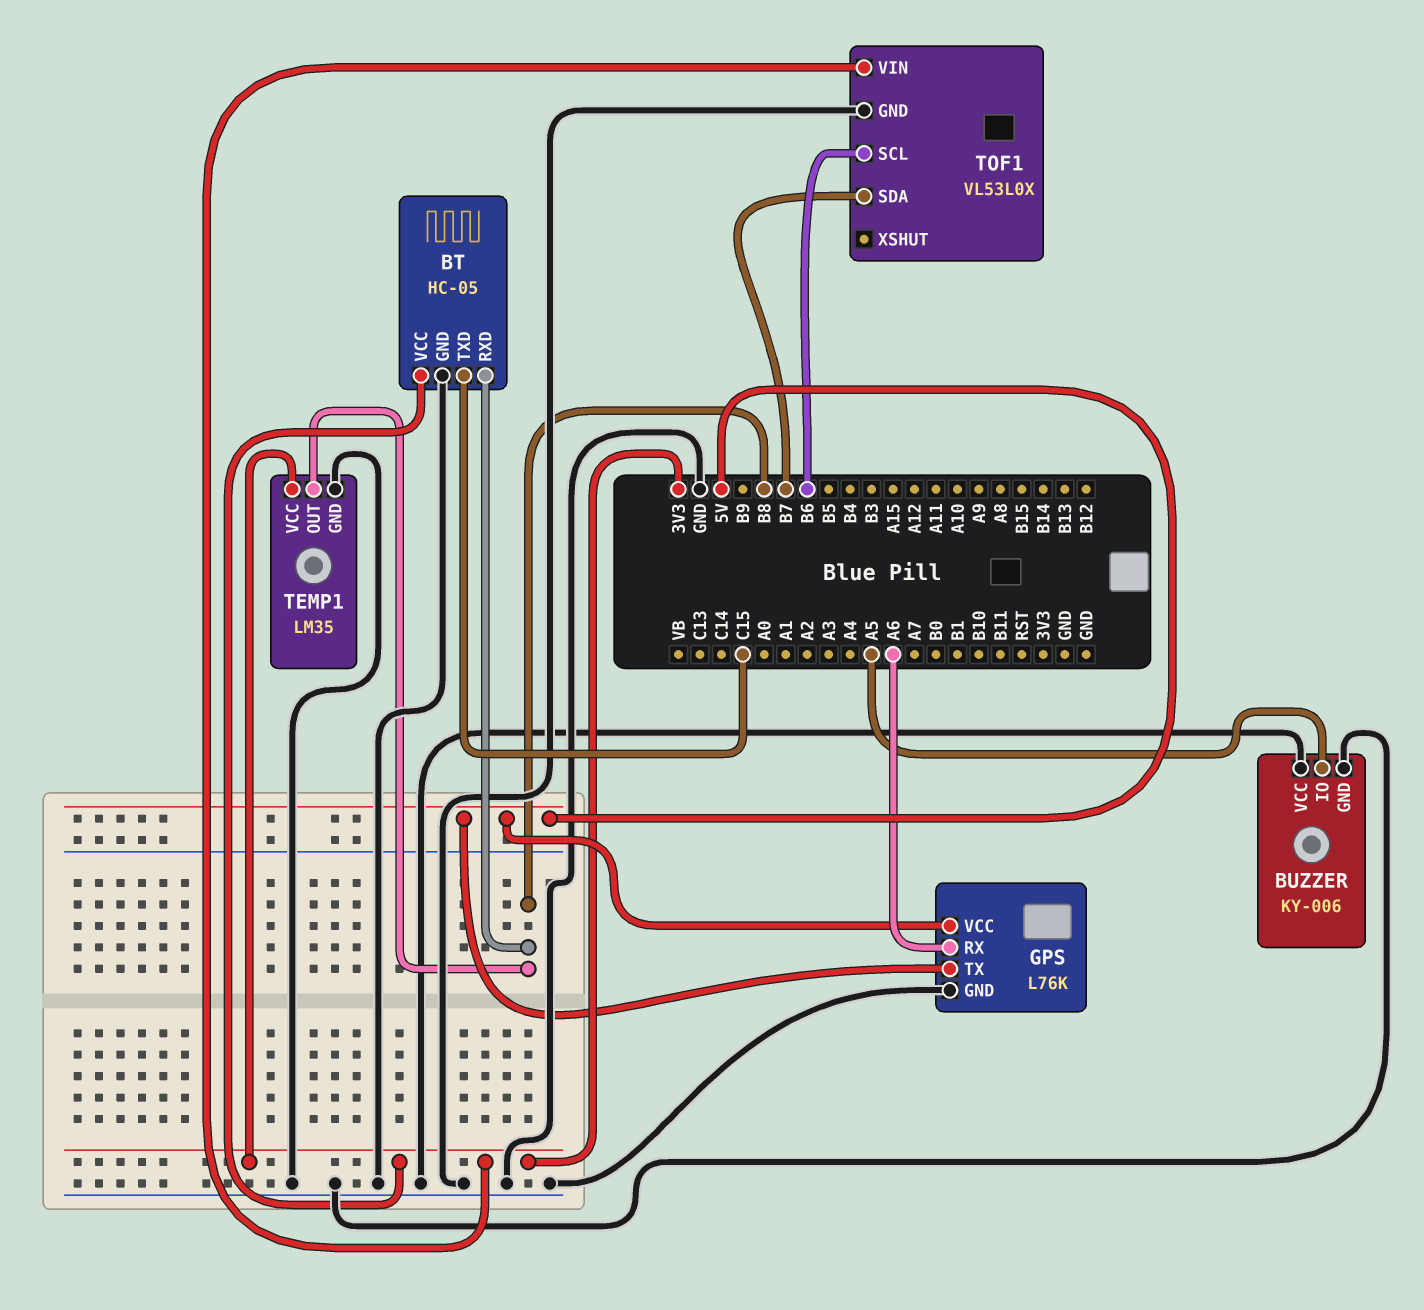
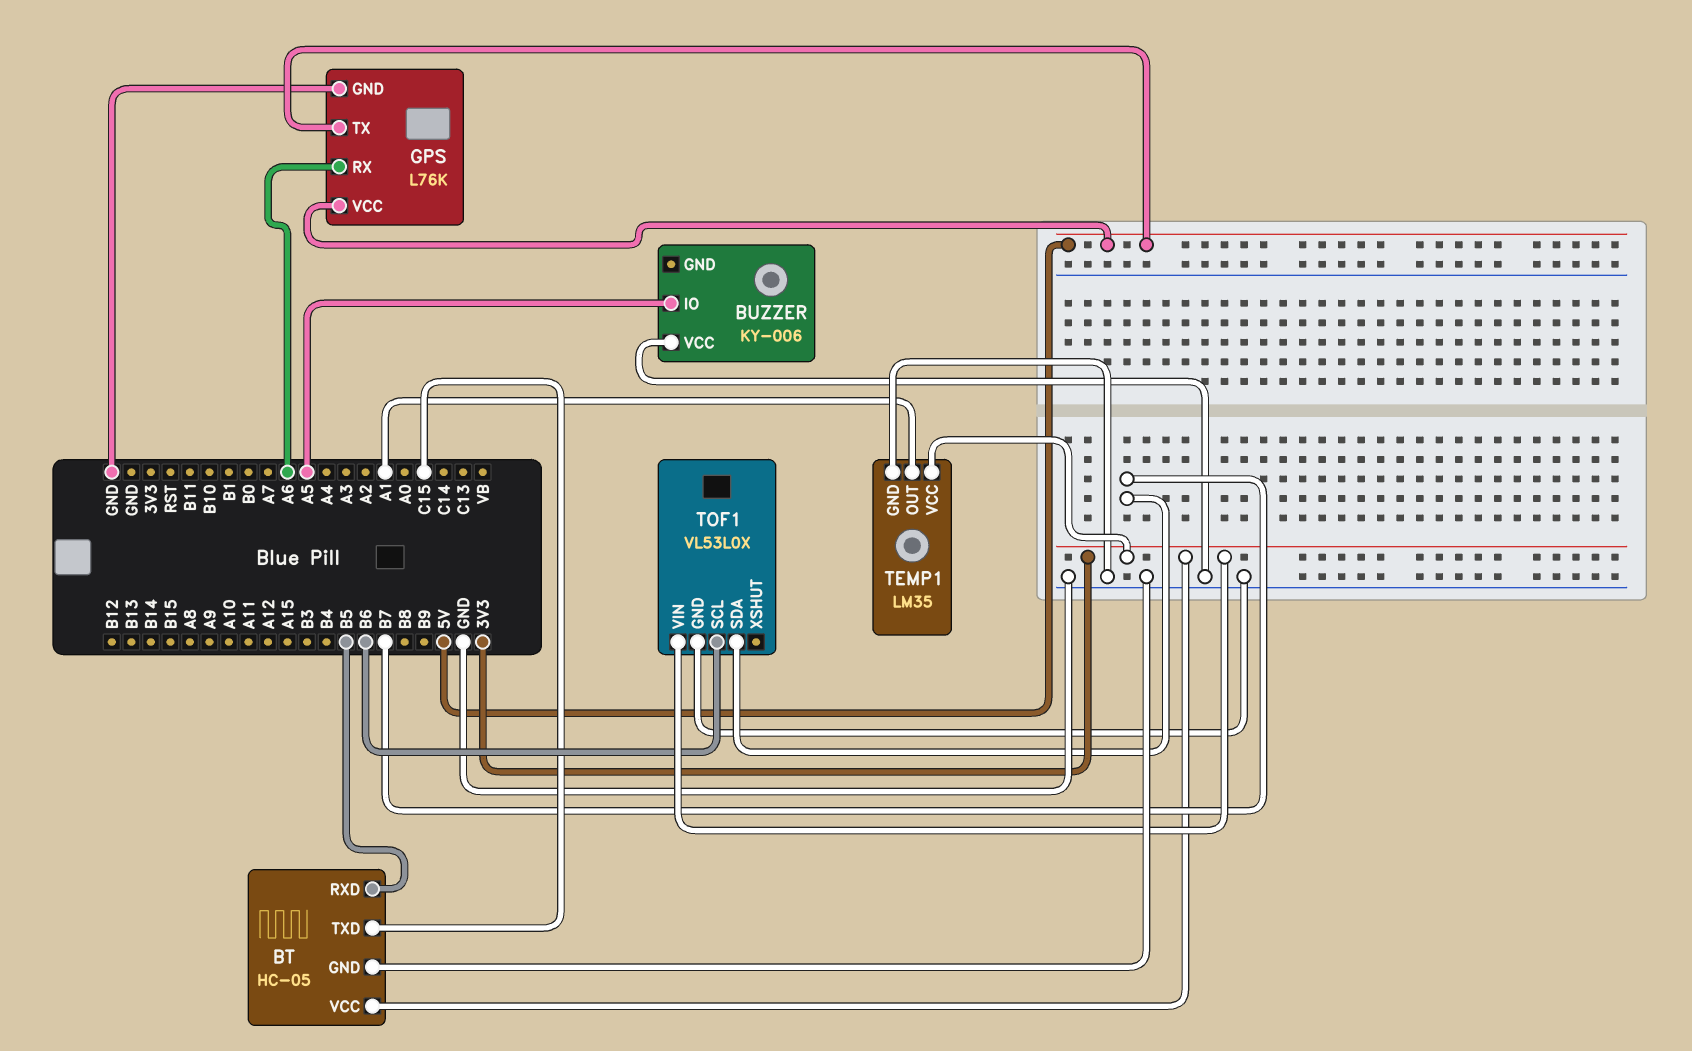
BT pin RXD: B8 -> B5
BUZZER pin GND: GND -> none
TEMP1 pin OUT: B8 -> A1

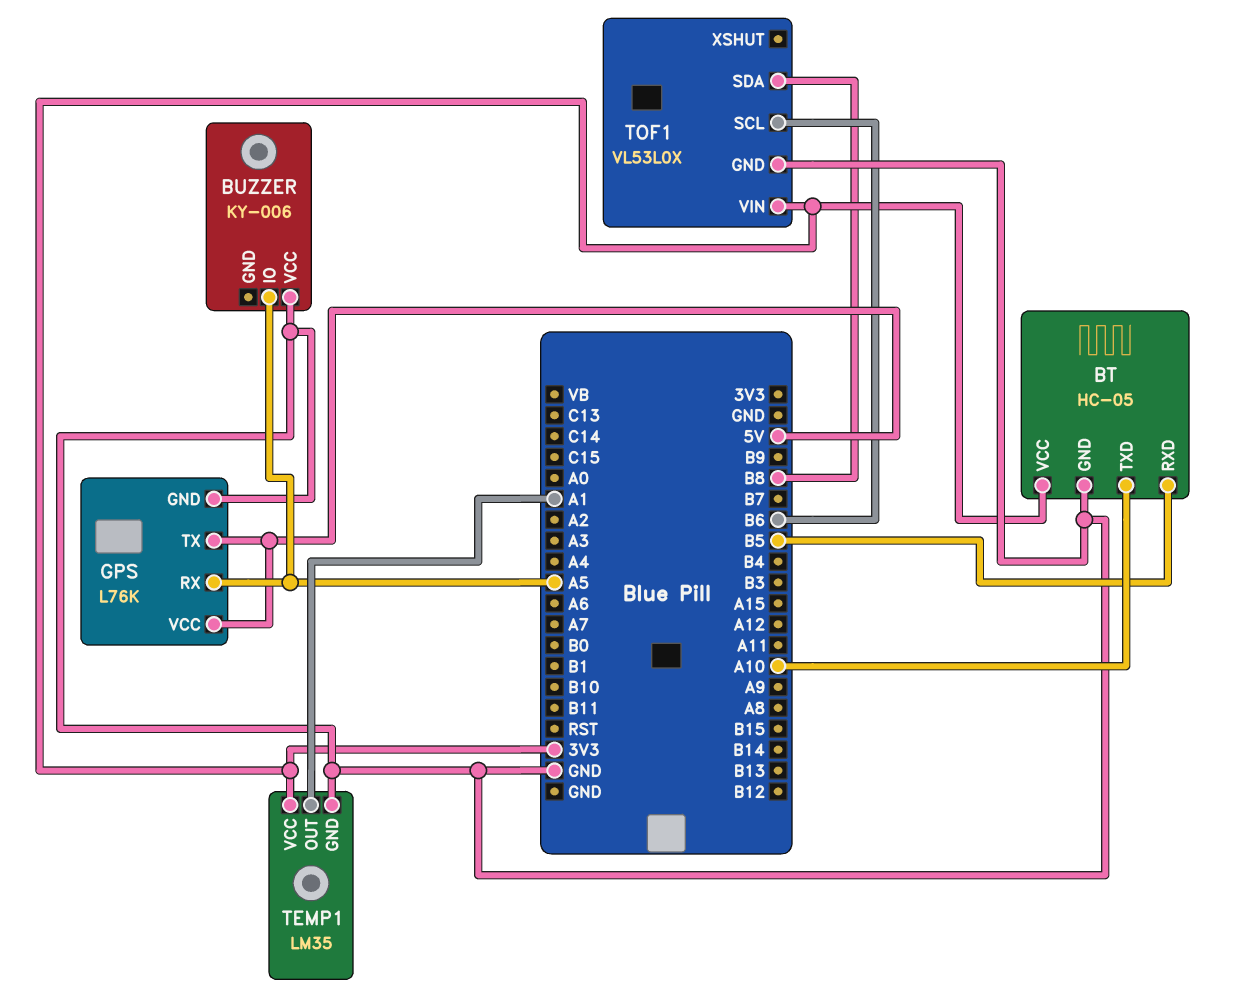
BT pin TXD: C15 -> A10
GPS pin RX: A6 -> A5
TOF1 pin SDA: B7 -> B8

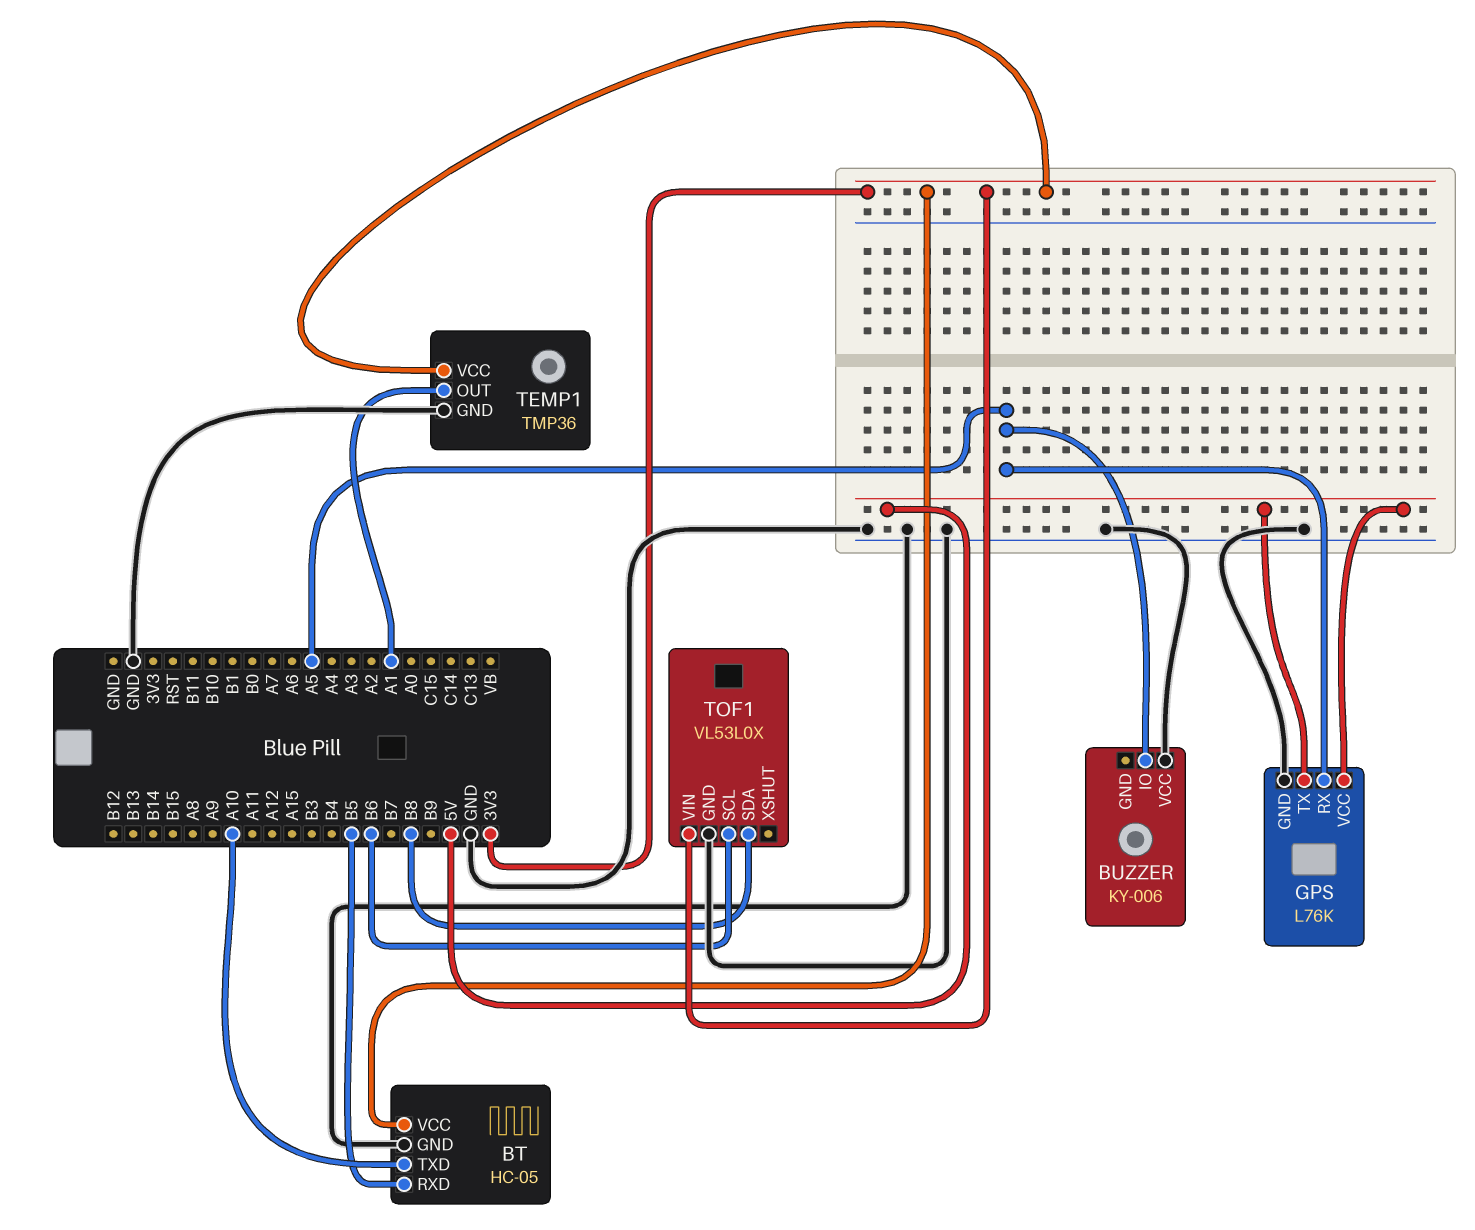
TEMP1: LM35 -> TMP36

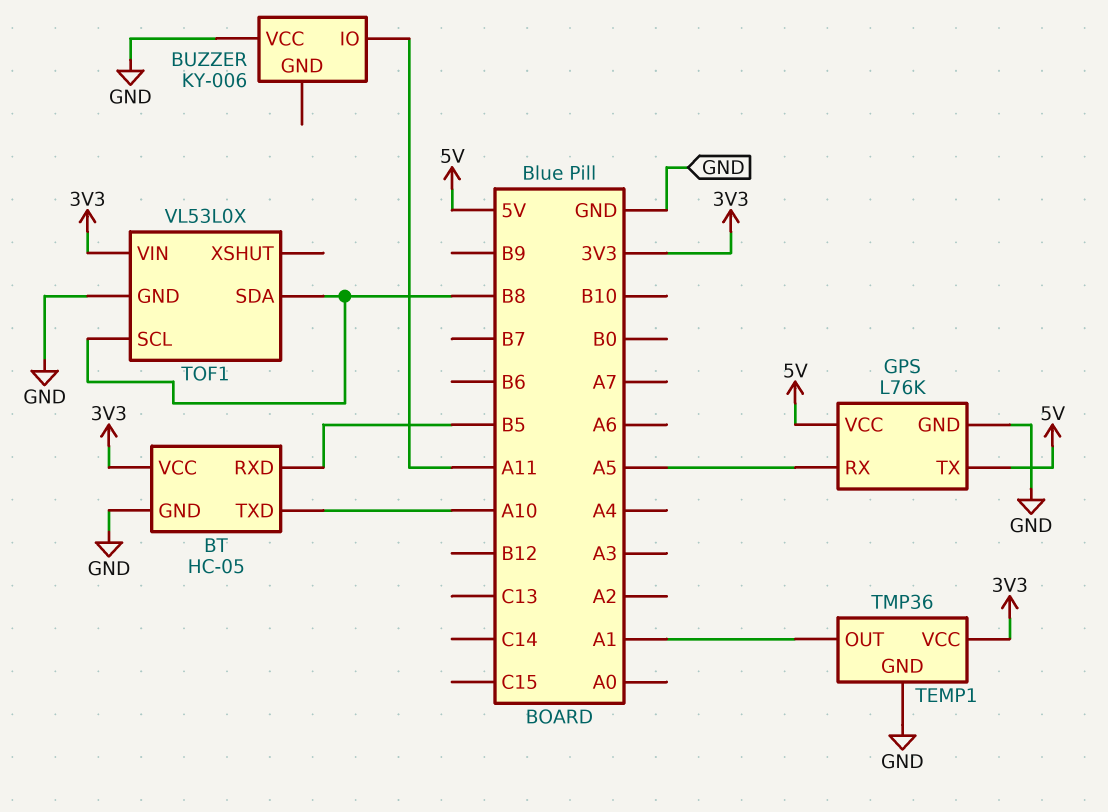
BUZZER pin IO: A5 -> A11
TOF1 pin SCL: B6 -> B8

